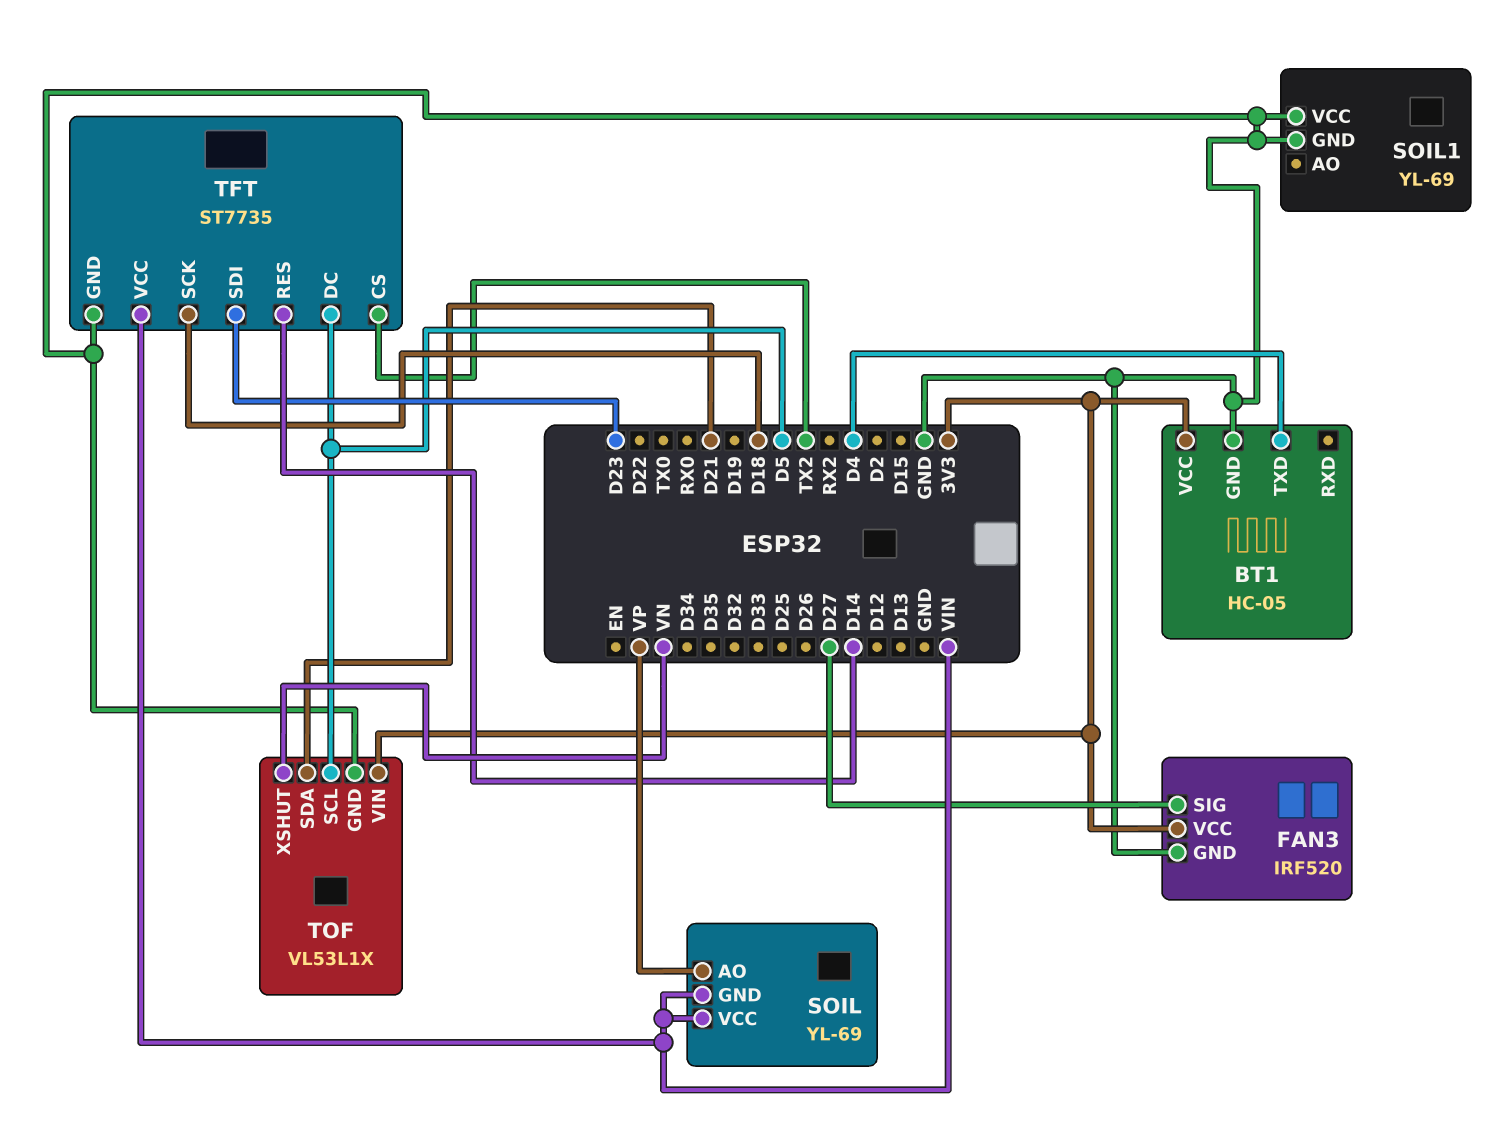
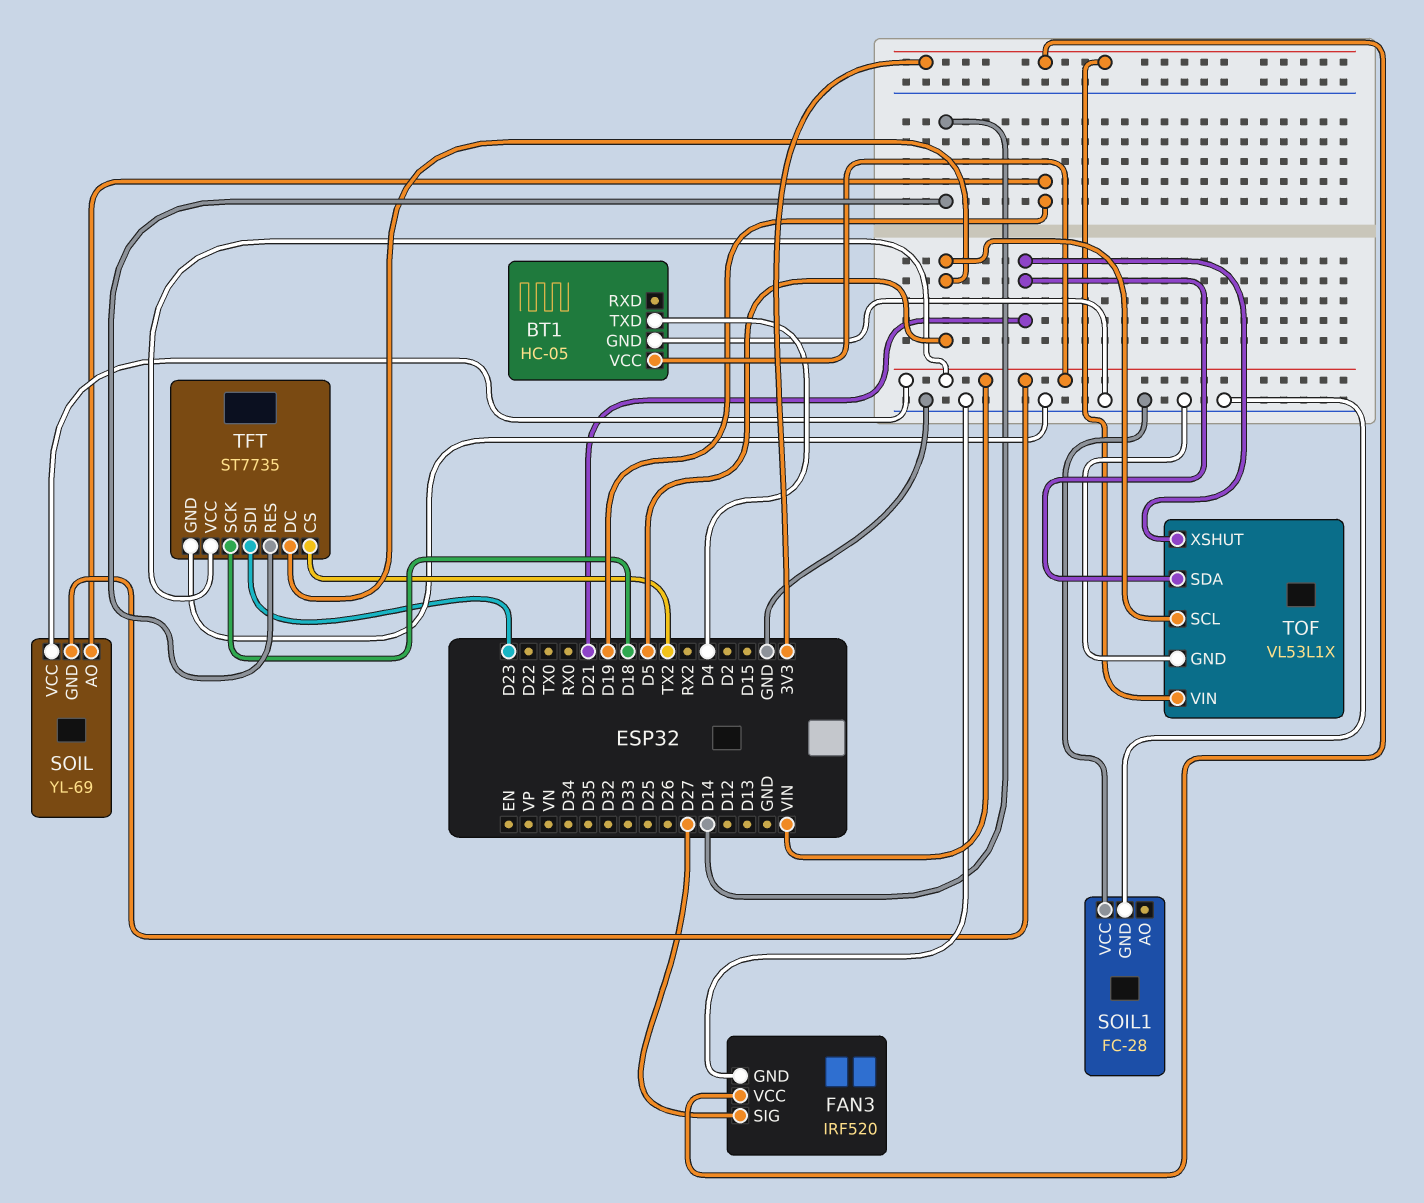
BT1 pin VCC: 3V3 -> VIN
SOIL pin AO: VP -> D19
SOIL1: YL-69 -> FC-28
TOF pin XSHUT: VN -> D21

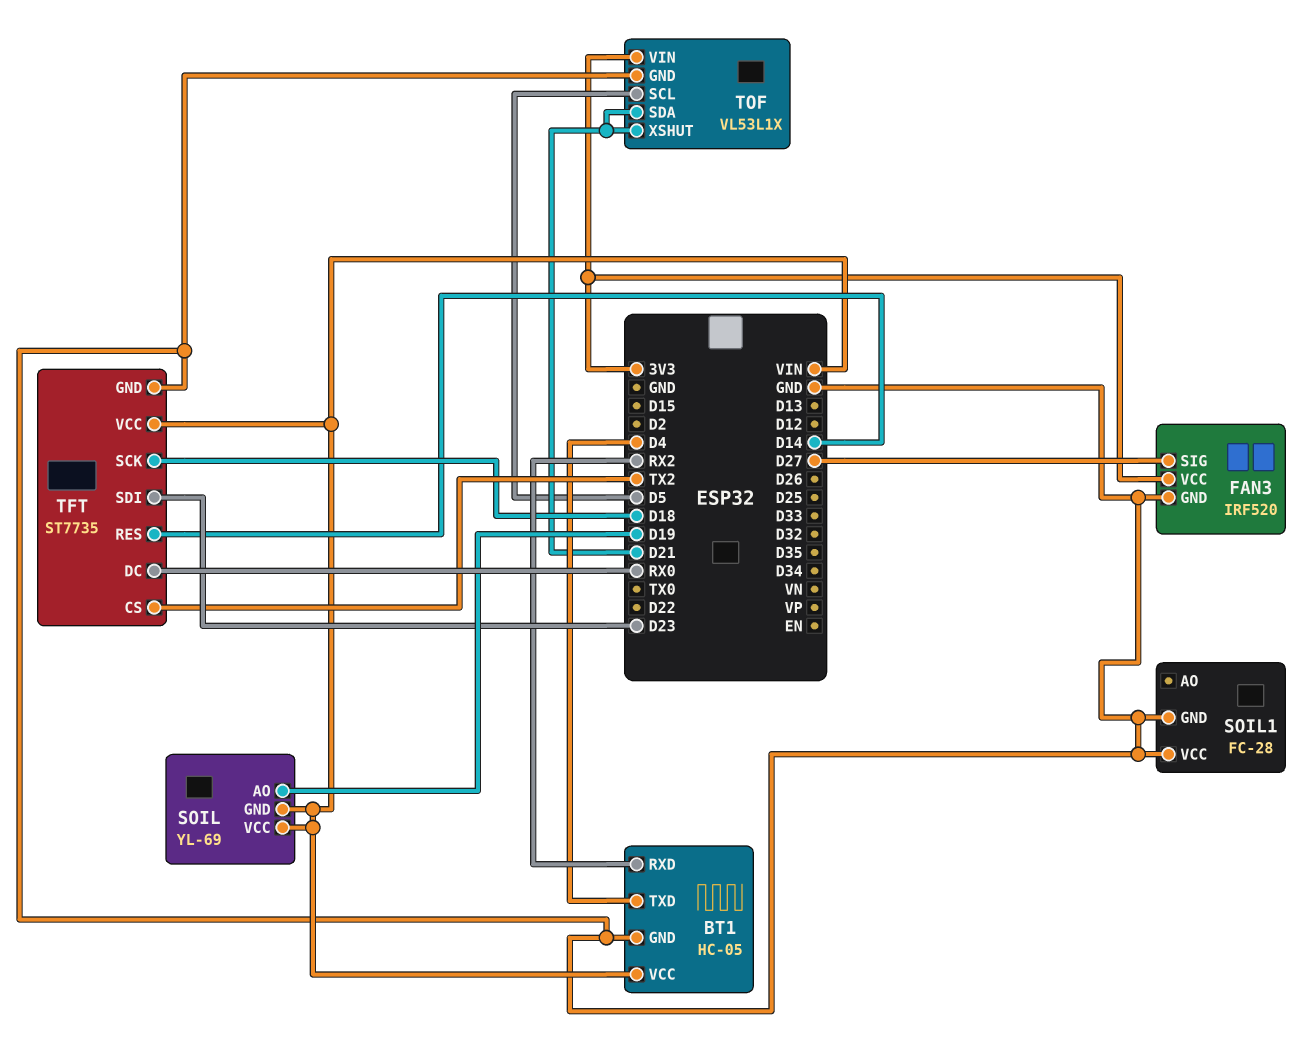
BT1 pin RXD: none -> RX2
TFT pin DC: D5 -> RX0

